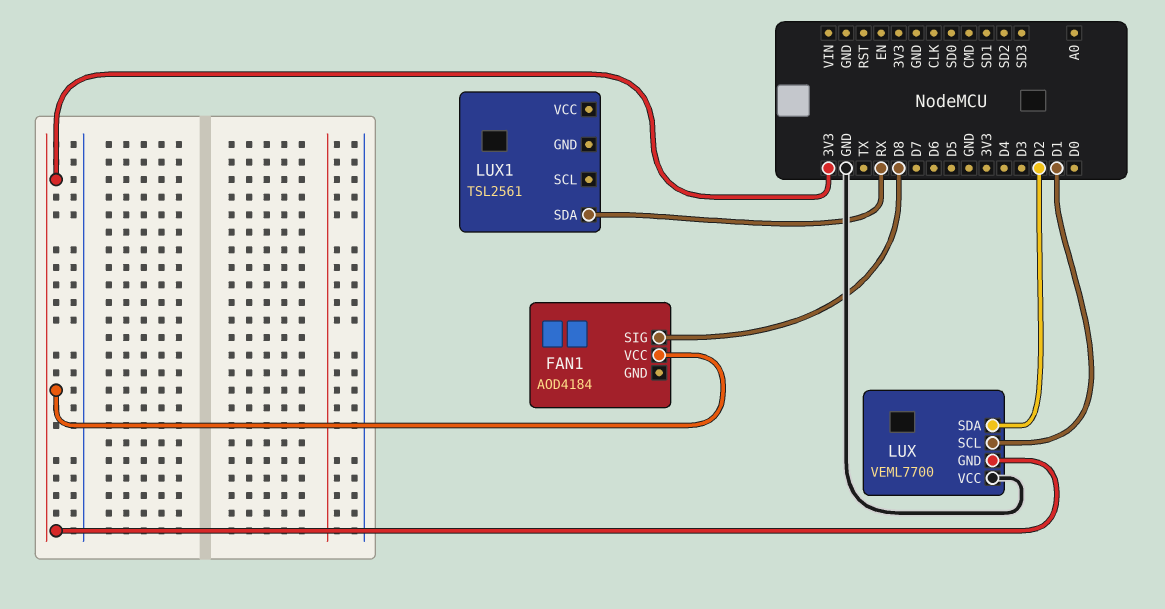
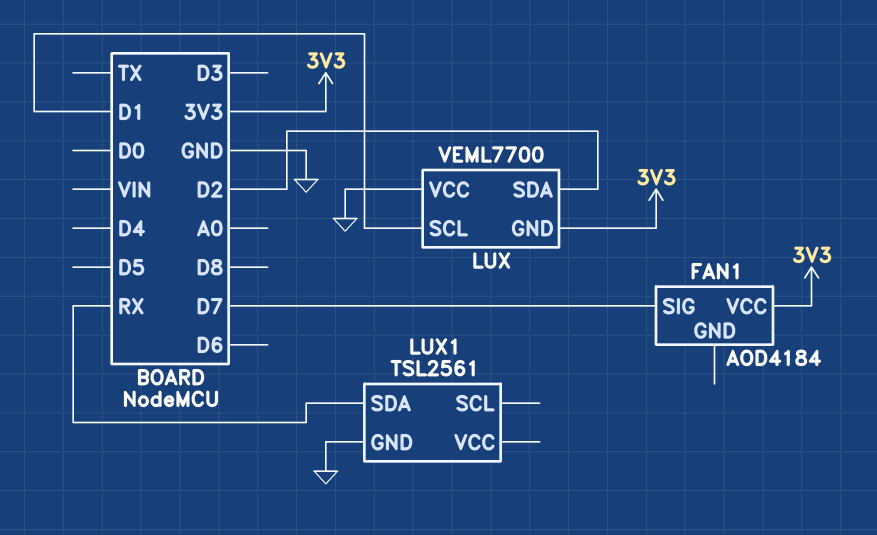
FAN1 pin SIG: D8 -> D7
LUX1 pin GND: none -> GND

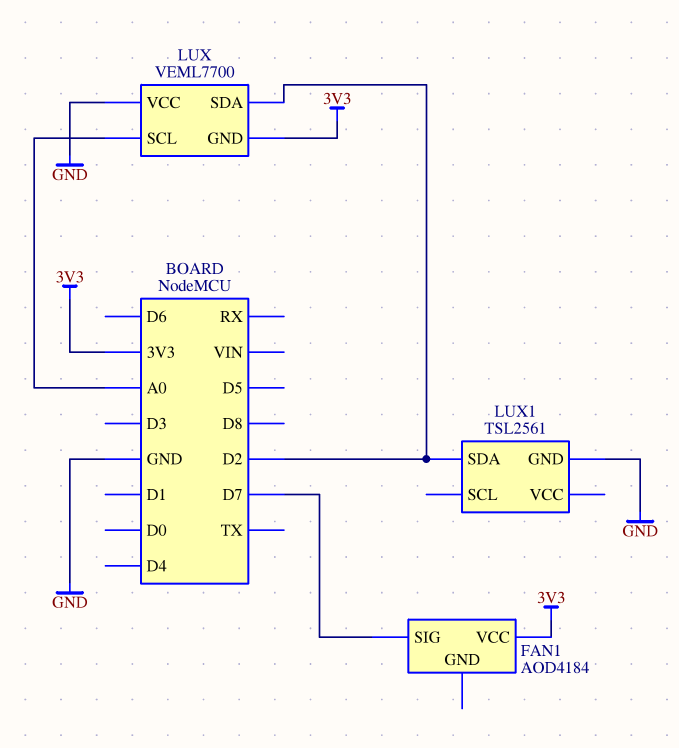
LUX pin SCL: D1 -> A0
LUX1 pin SDA: RX -> D2

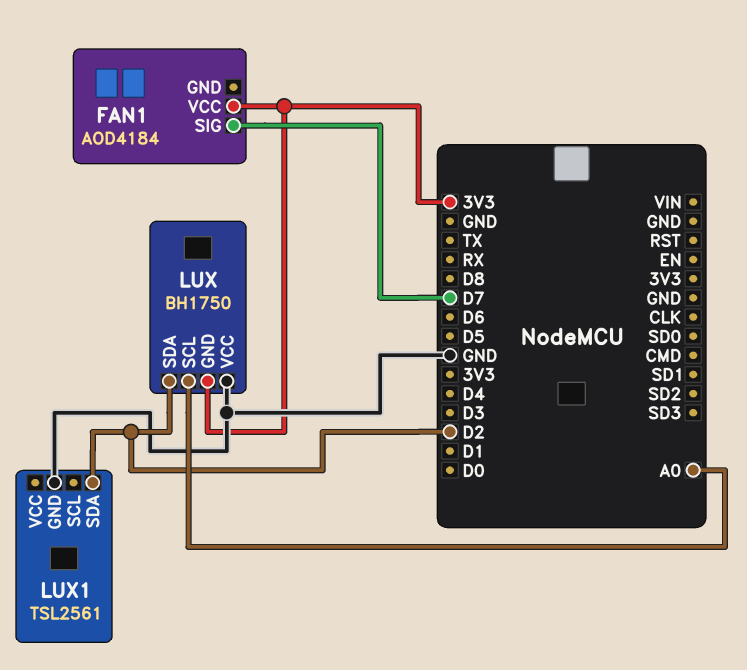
LUX: VEML7700 -> BH1750

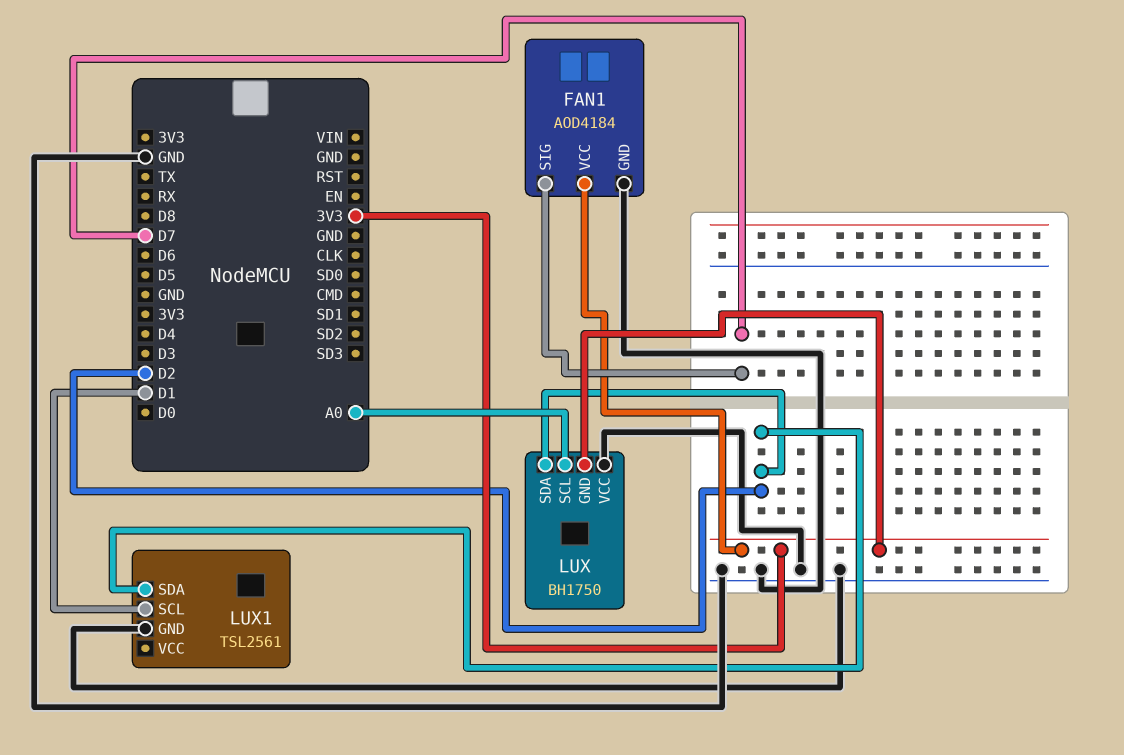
FAN1 pin GND: none -> GND
LUX1 pin SCL: none -> D1

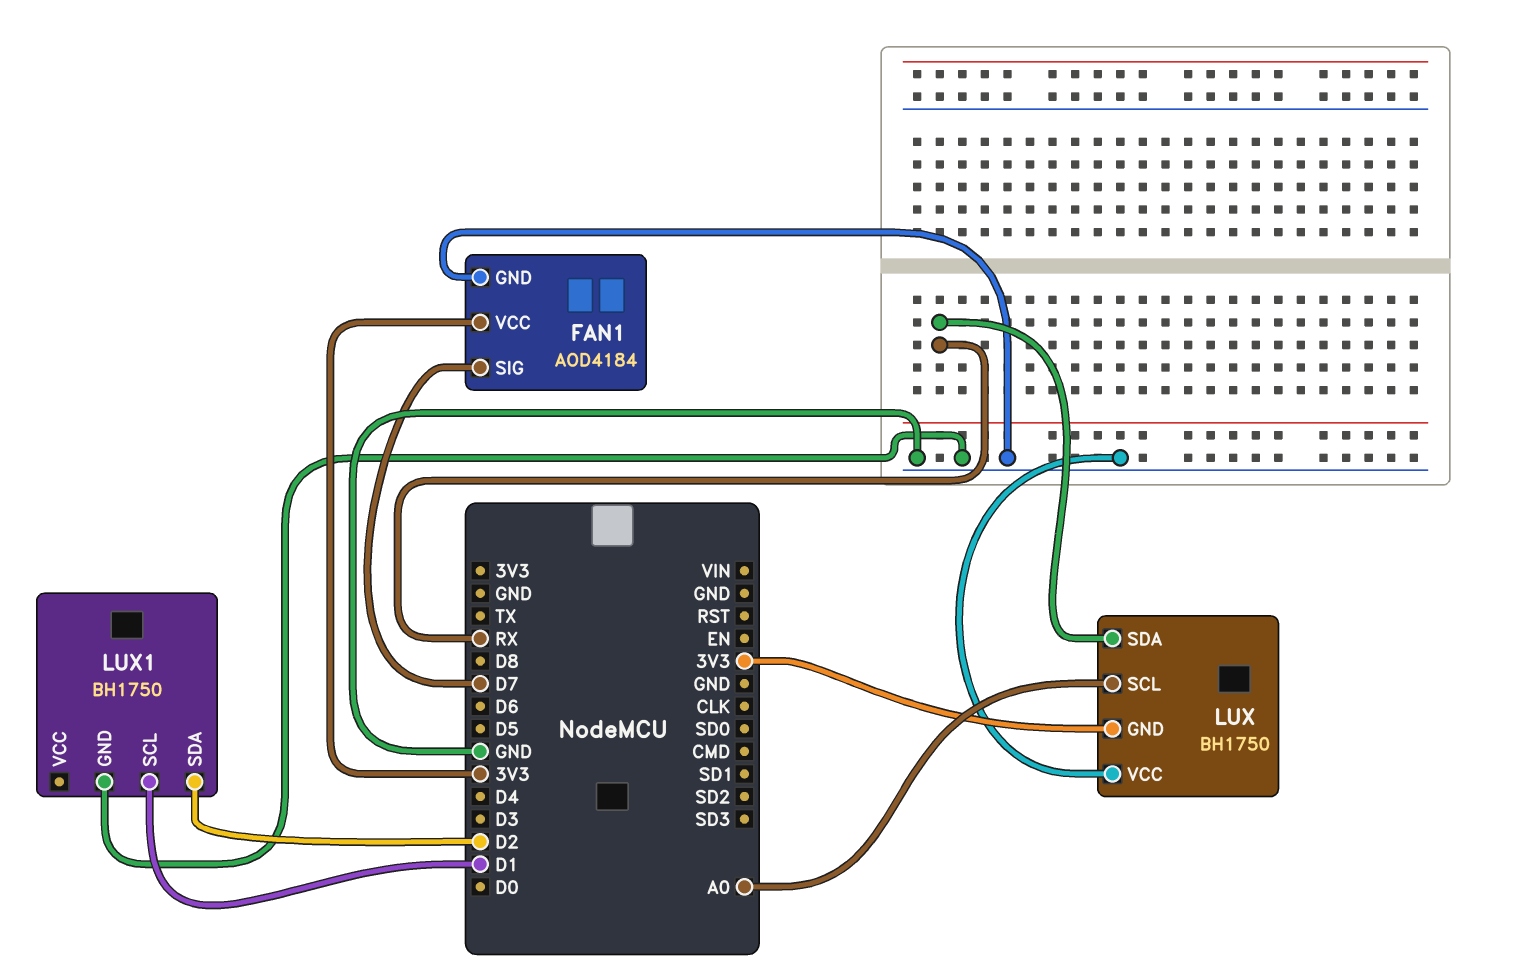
LUX pin SDA: D2 -> RX
LUX1: TSL2561 -> BH1750

